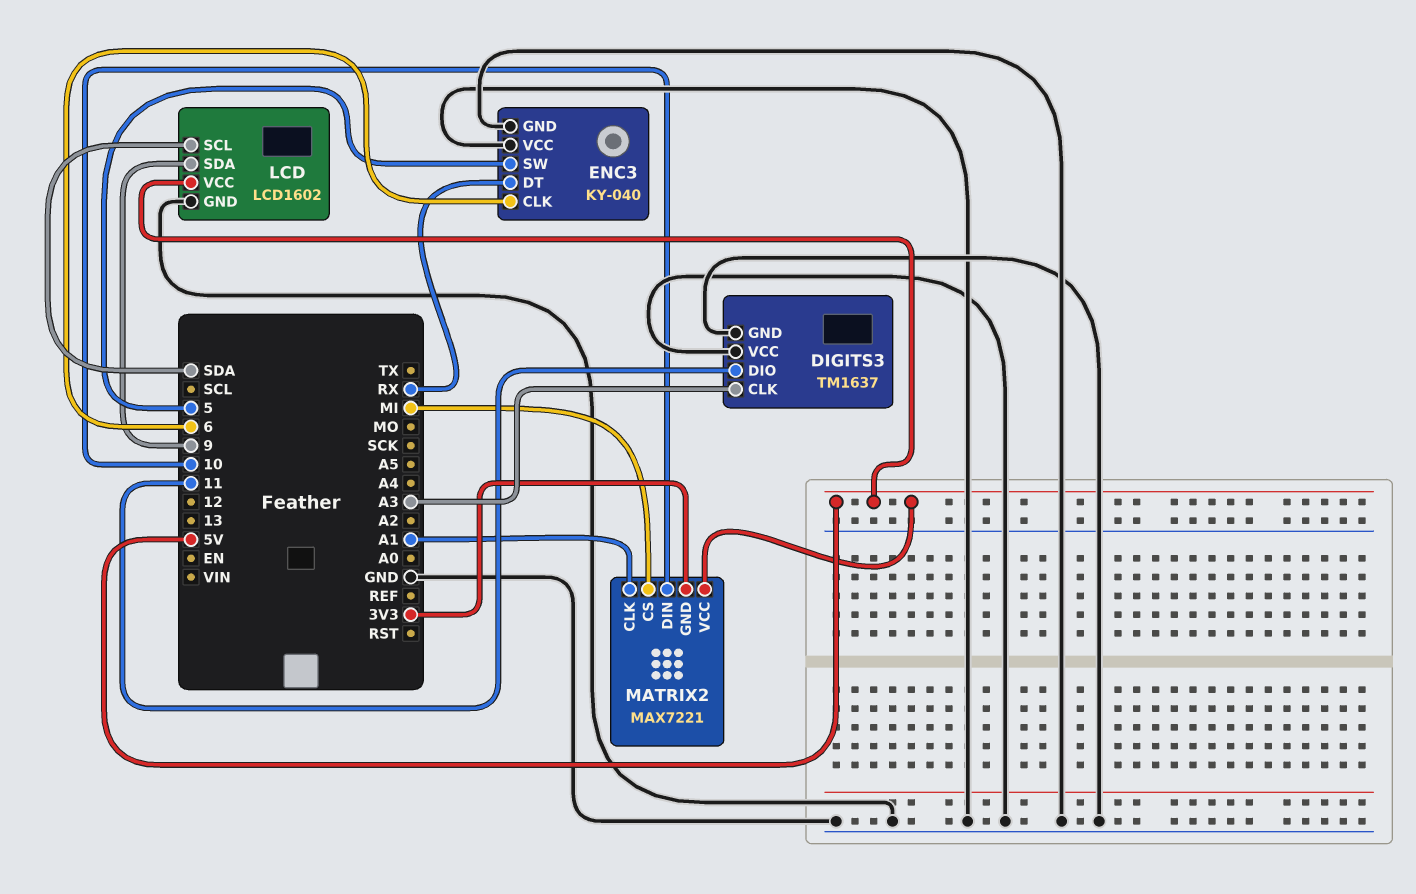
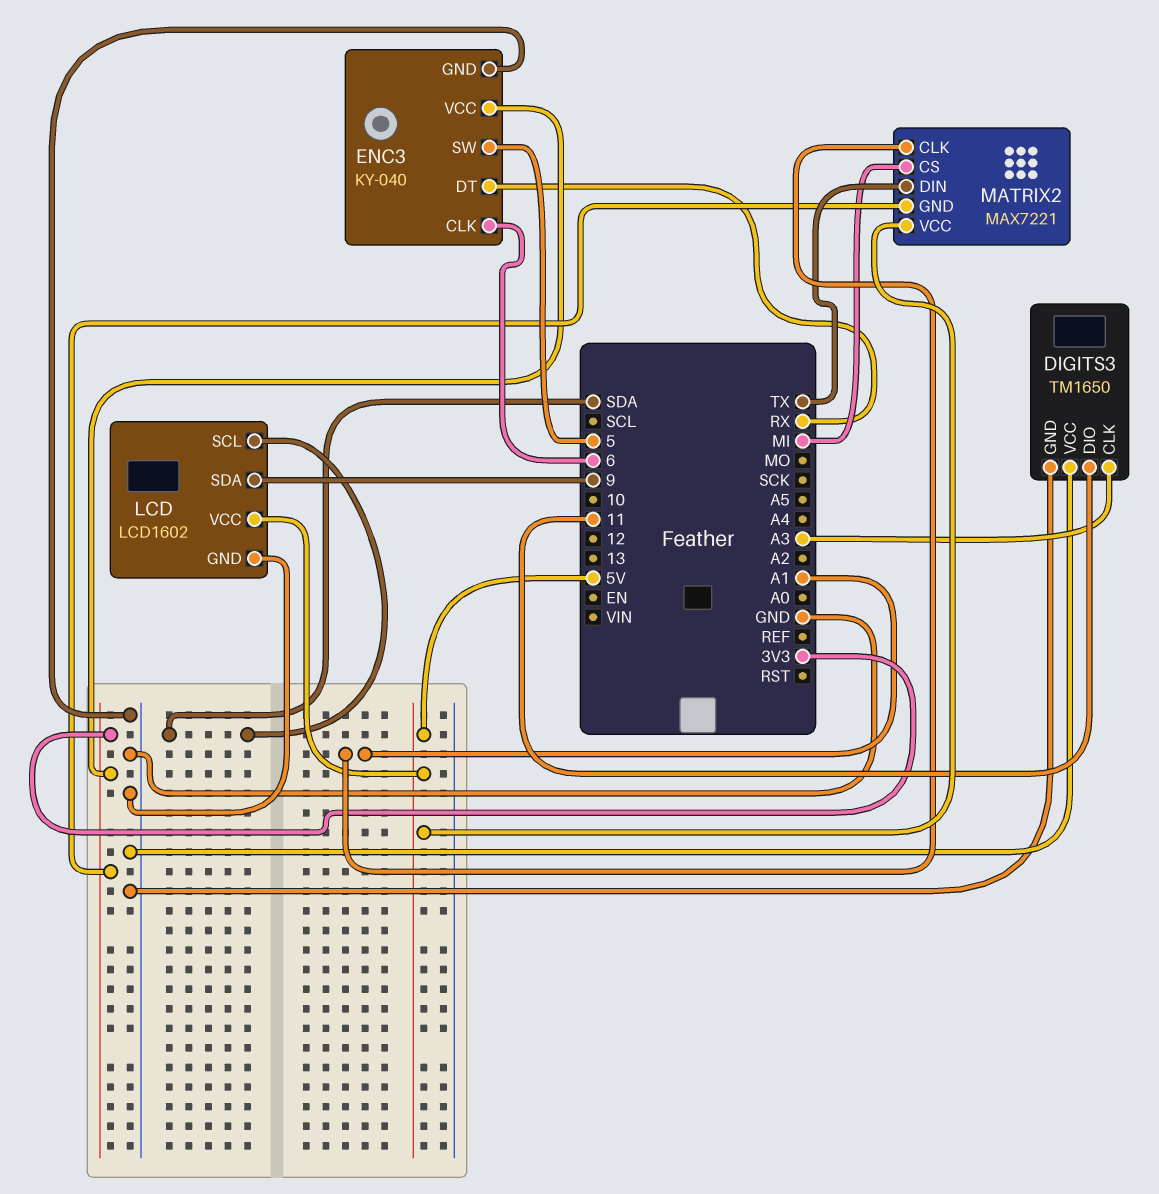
DIGITS3: TM1637 -> TM1650
ENC3 pin VCC: GND -> 3V3
MATRIX2 pin DIN: 10 -> TX

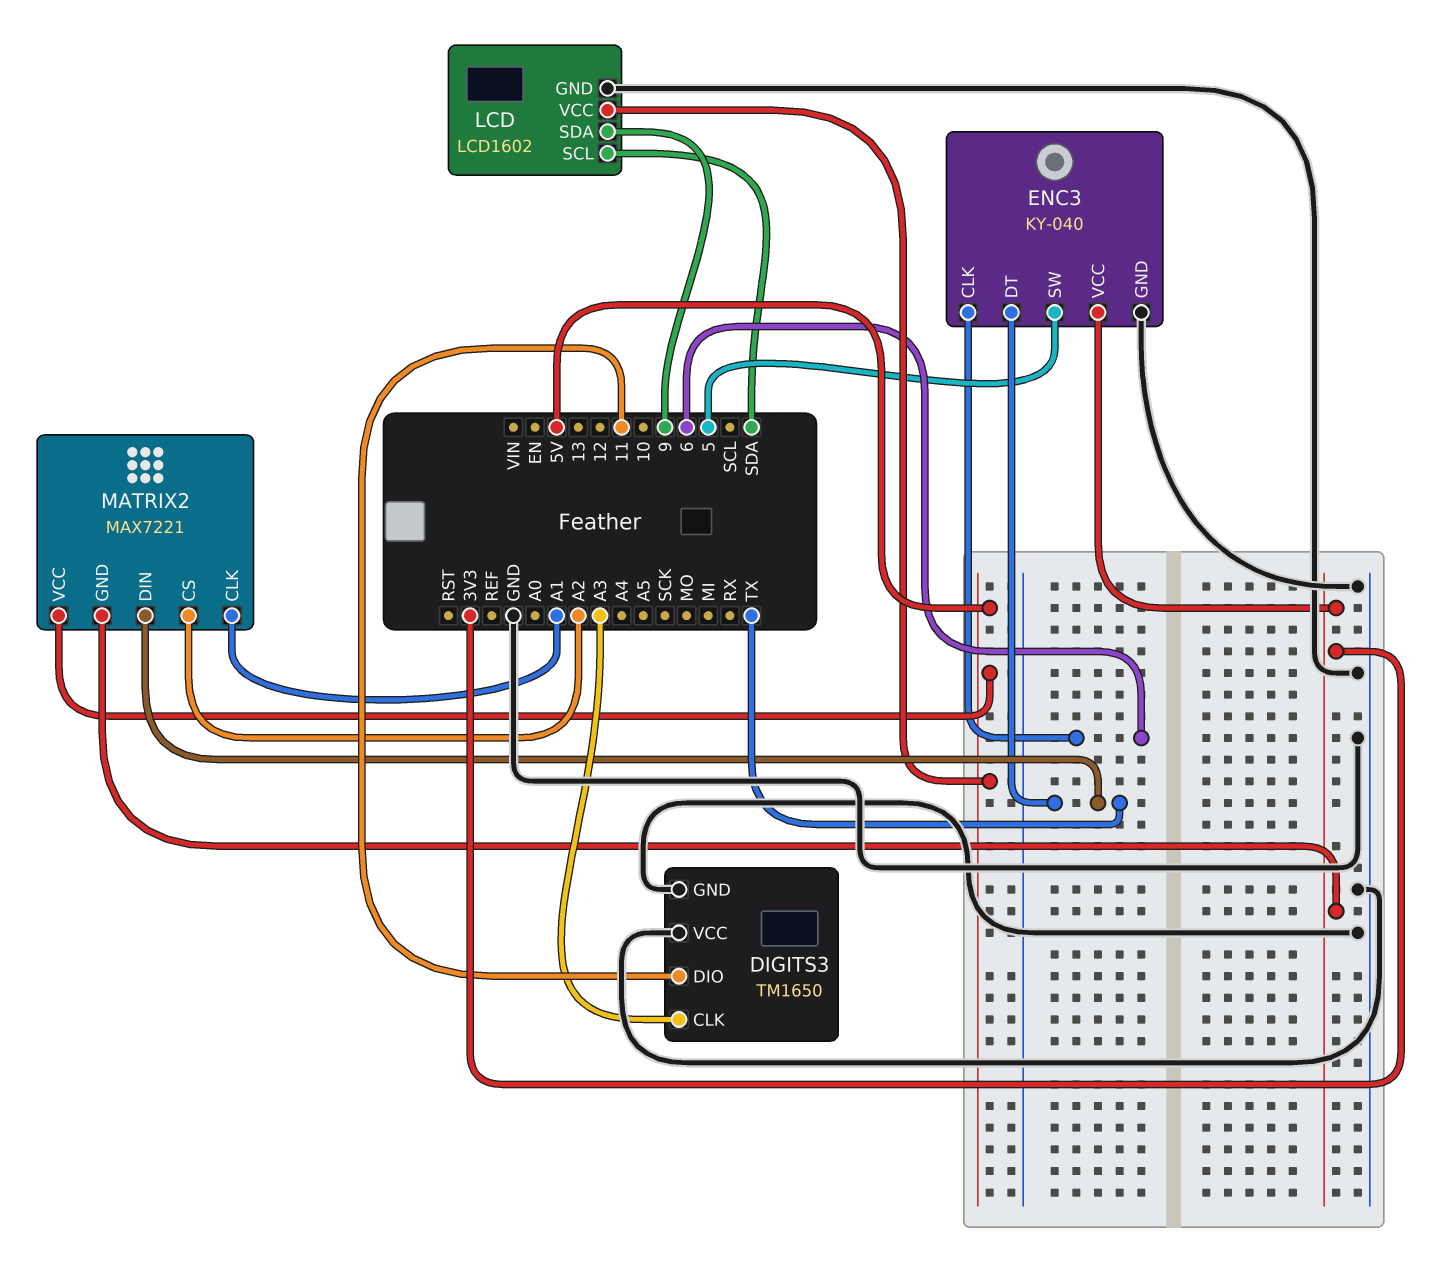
ENC3 pin DT: RX -> TX
MATRIX2 pin CS: MI -> A2

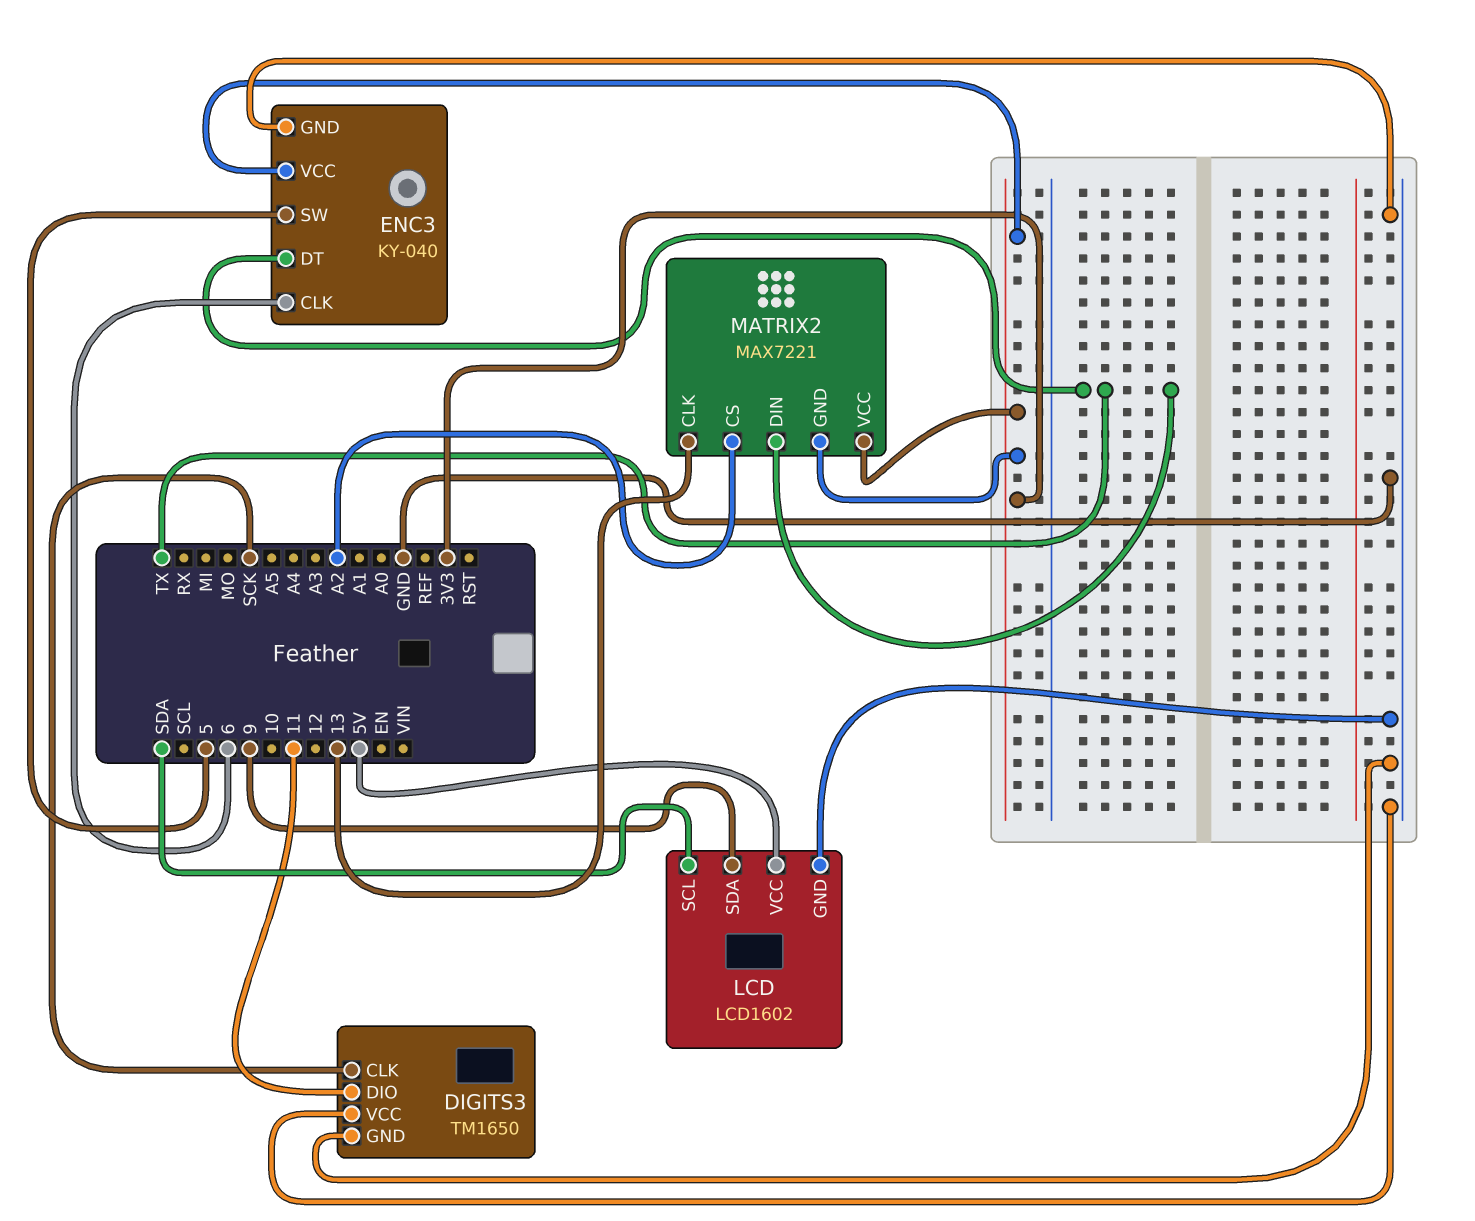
DIGITS3 pin CLK: A3 -> SCK
MATRIX2 pin CLK: A1 -> 13
MATRIX2 pin VCC: 5V -> 3V3

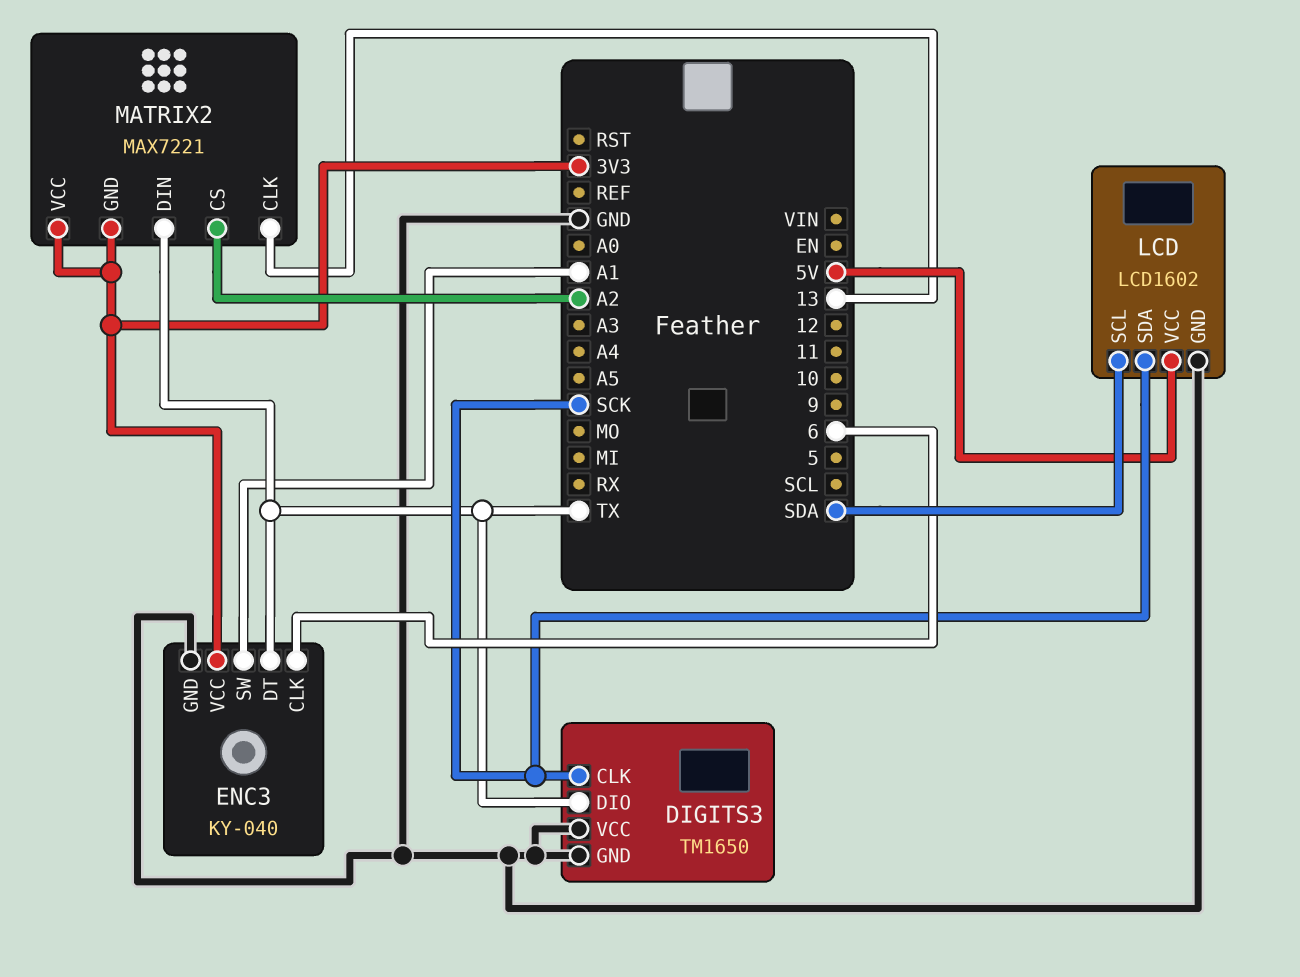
DIGITS3 pin DIO: 11 -> TX
ENC3 pin SW: 5 -> A1
LCD pin SDA: 9 -> SCK

